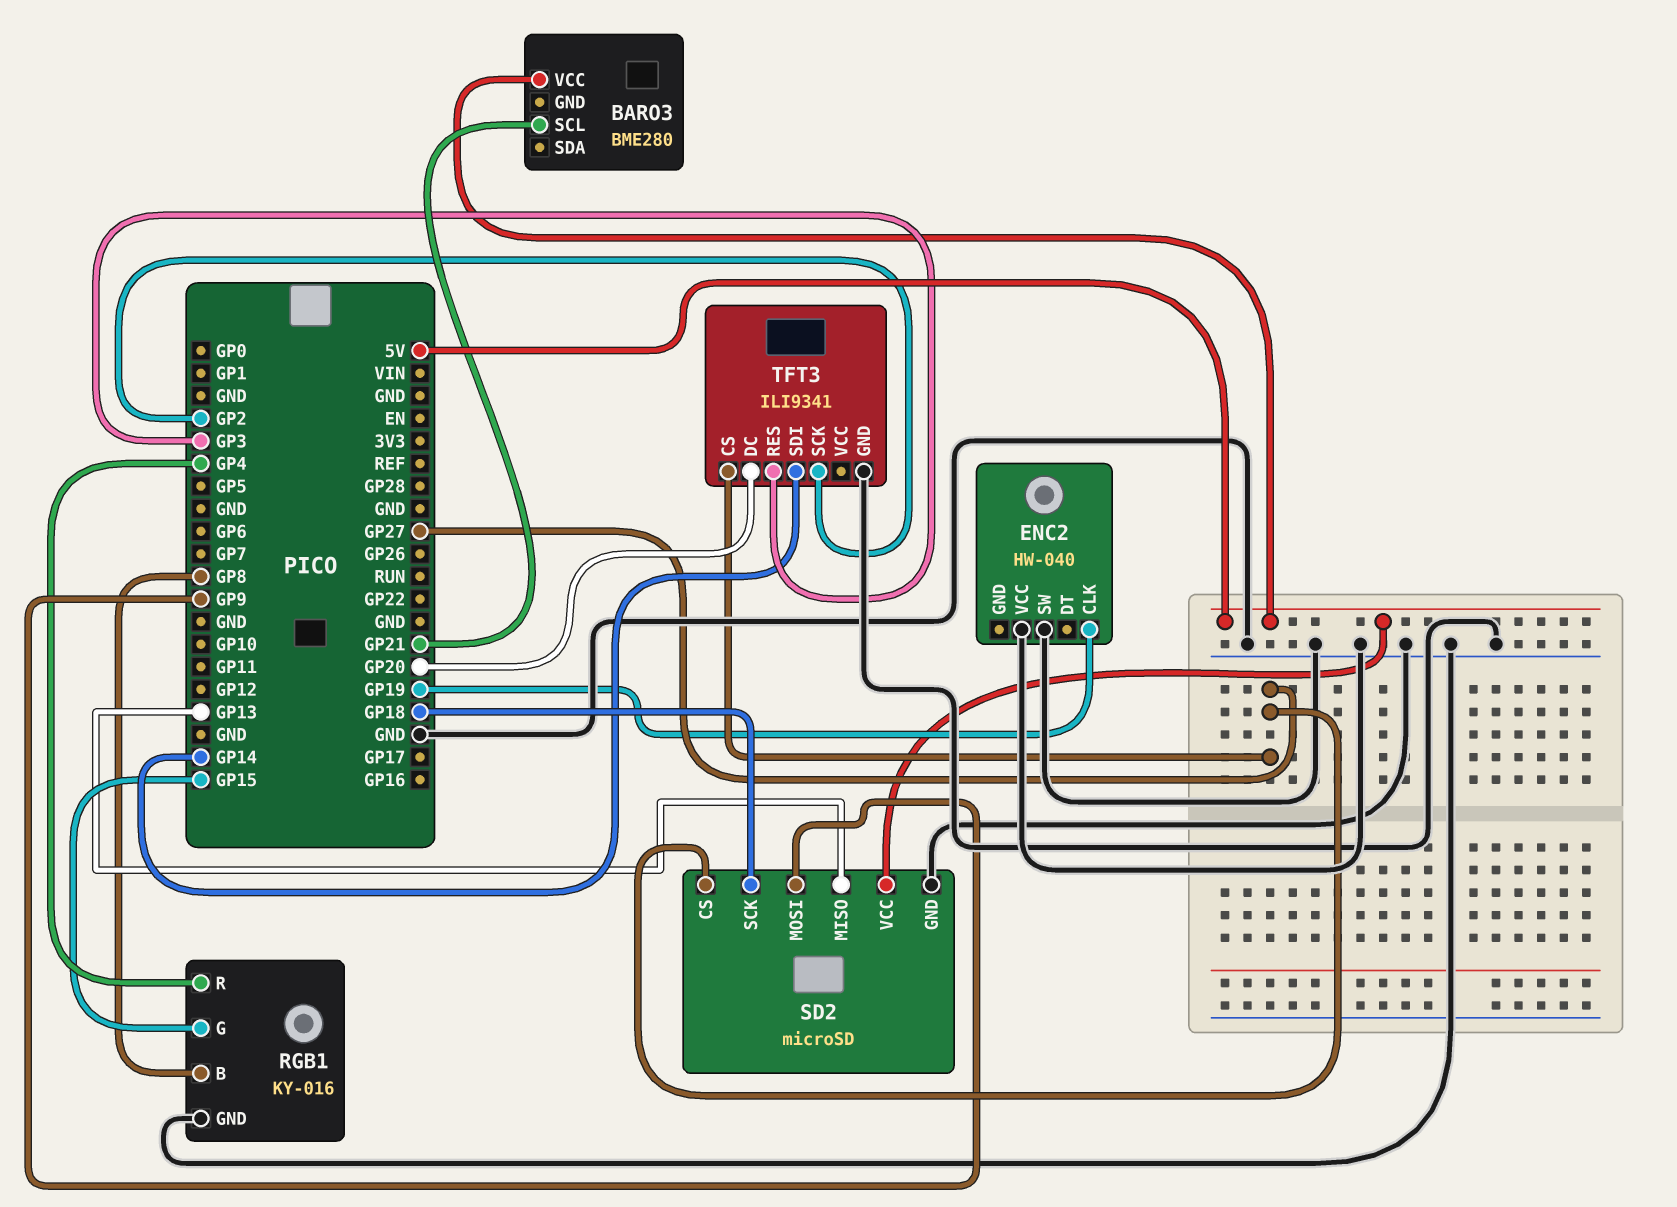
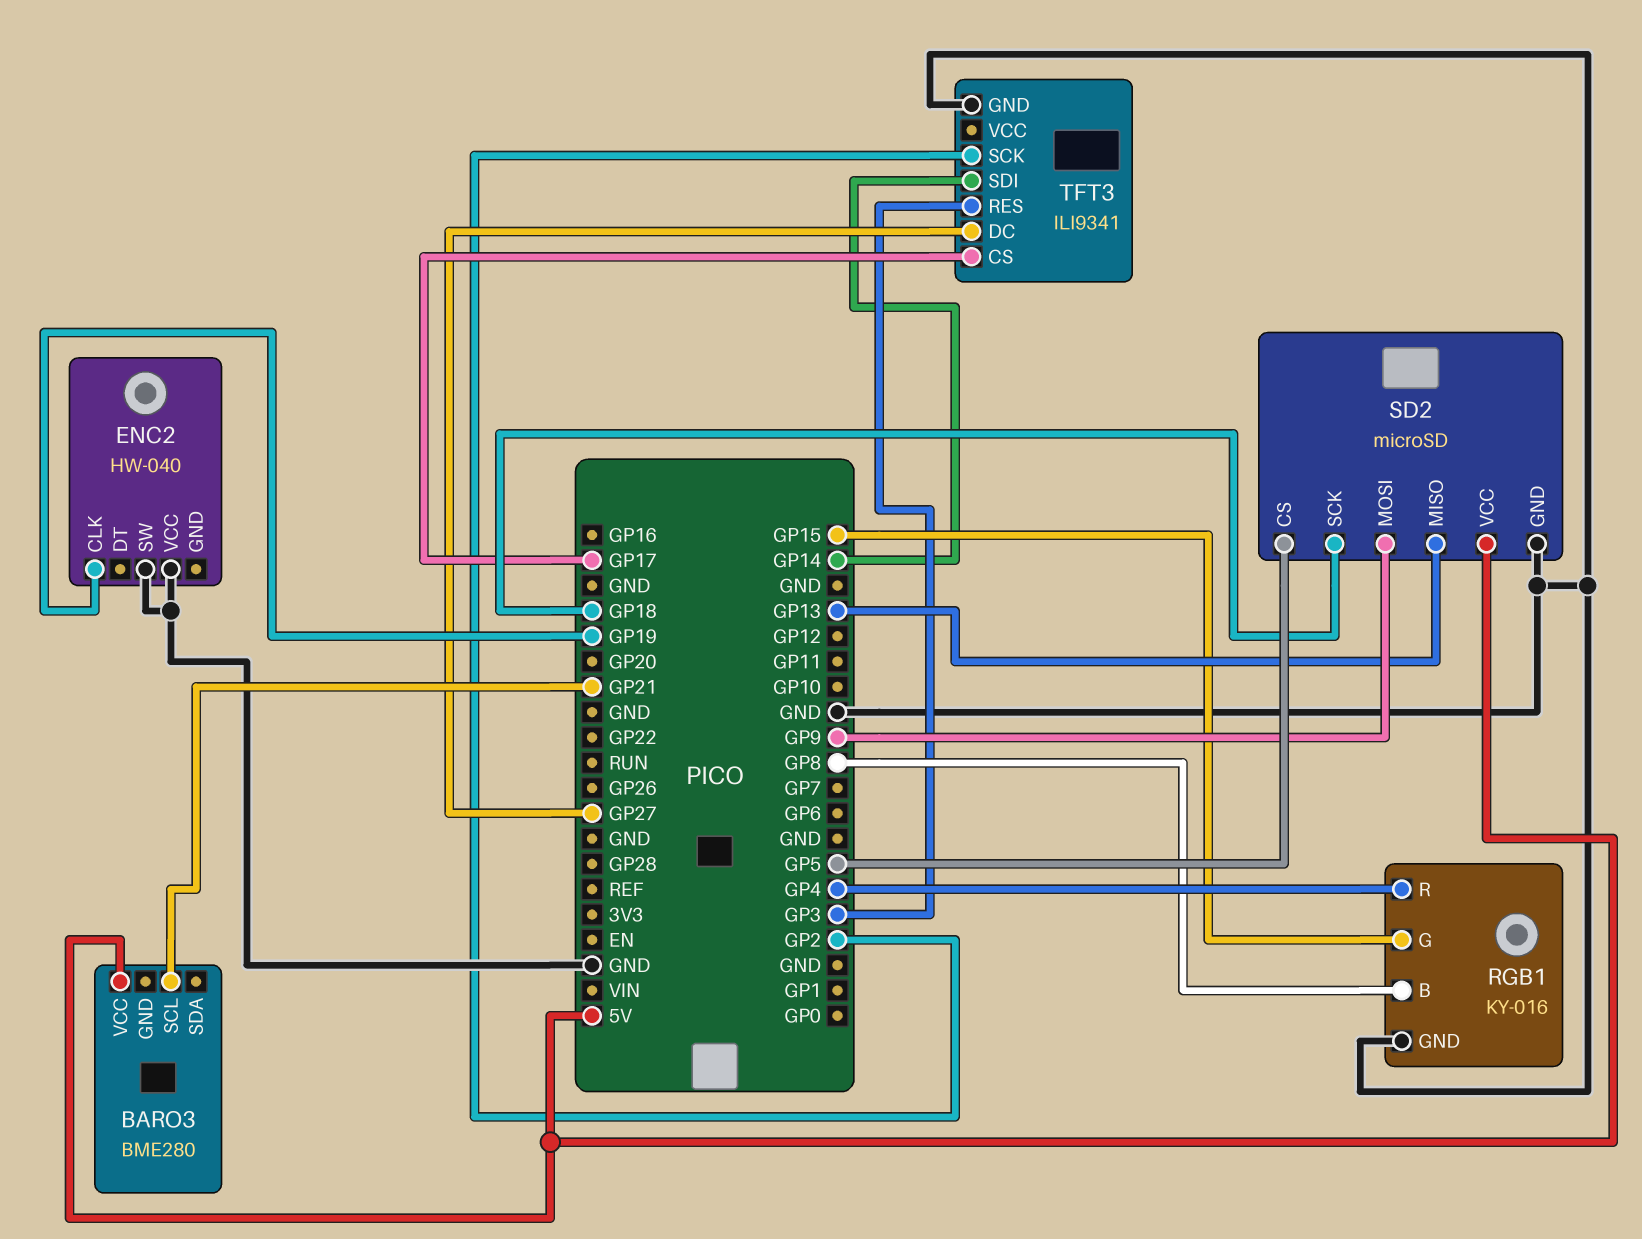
SD2 pin CS: GP27 -> GP5
TFT3 pin CS: GP27 -> GP17
TFT3 pin DC: GP20 -> GP27

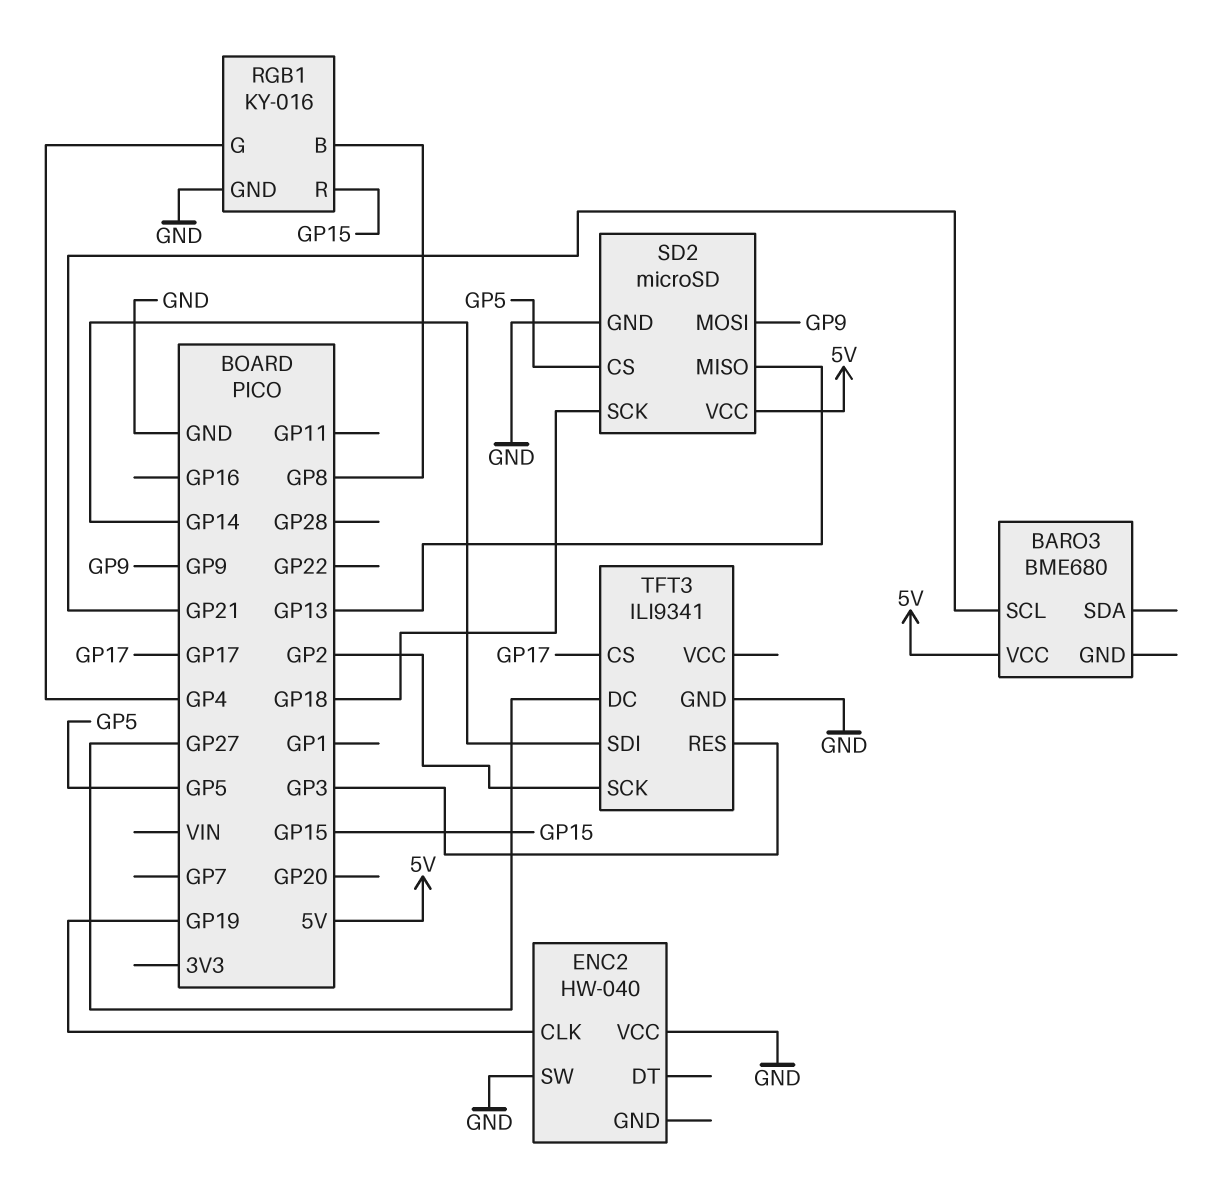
BARO3: BME280 -> BME680
RGB1 pin G: GP15 -> GP4
RGB1 pin R: GP4 -> GP15

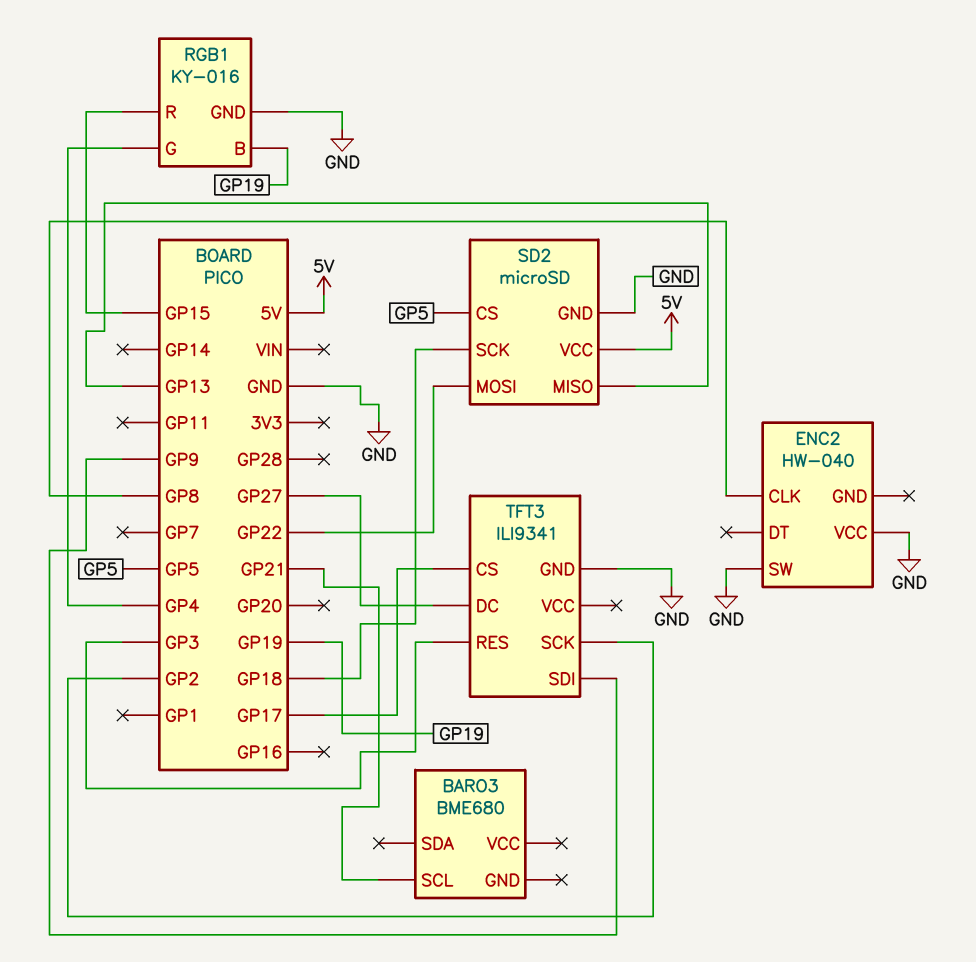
BARO3 pin VCC: 5V -> none
ENC2 pin CLK: GP19 -> GP8
RGB1 pin B: GP8 -> GP19
SD2 pin MOSI: GP9 -> GP22
TFT3 pin SDI: GP14 -> GP9

